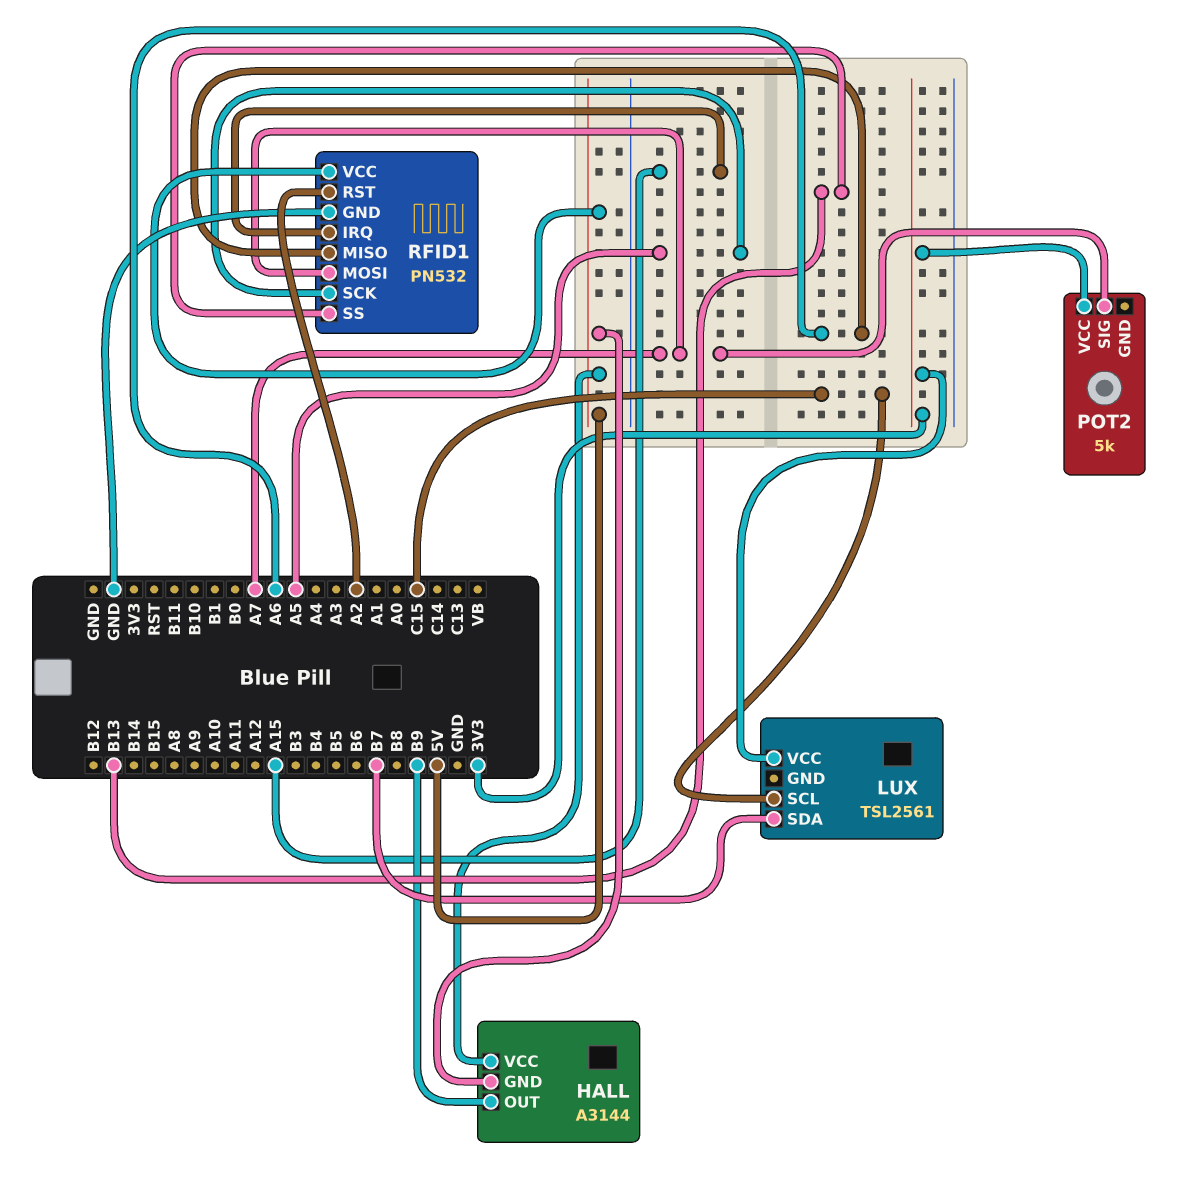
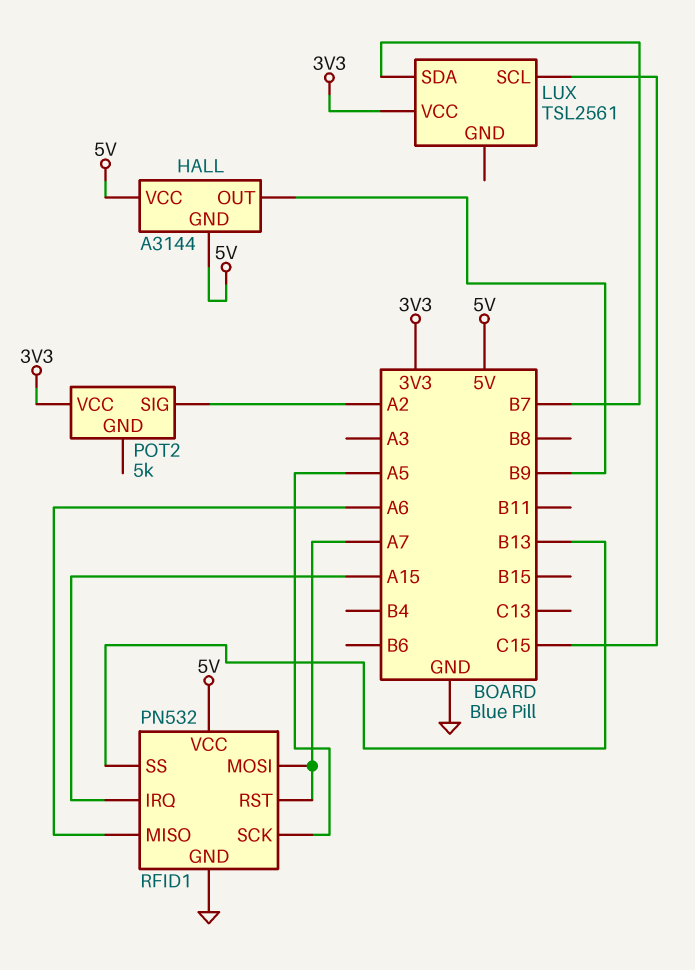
POT2 pin SIG: A7 -> A2
RFID1 pin RST: A2 -> A7

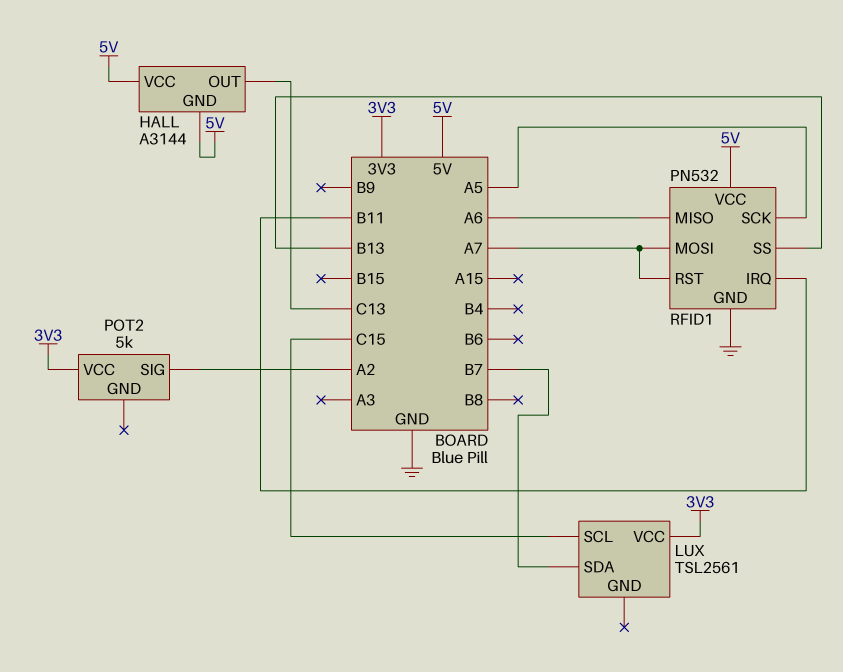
HALL pin OUT: B9 -> C13
RFID1 pin IRQ: A15 -> B11

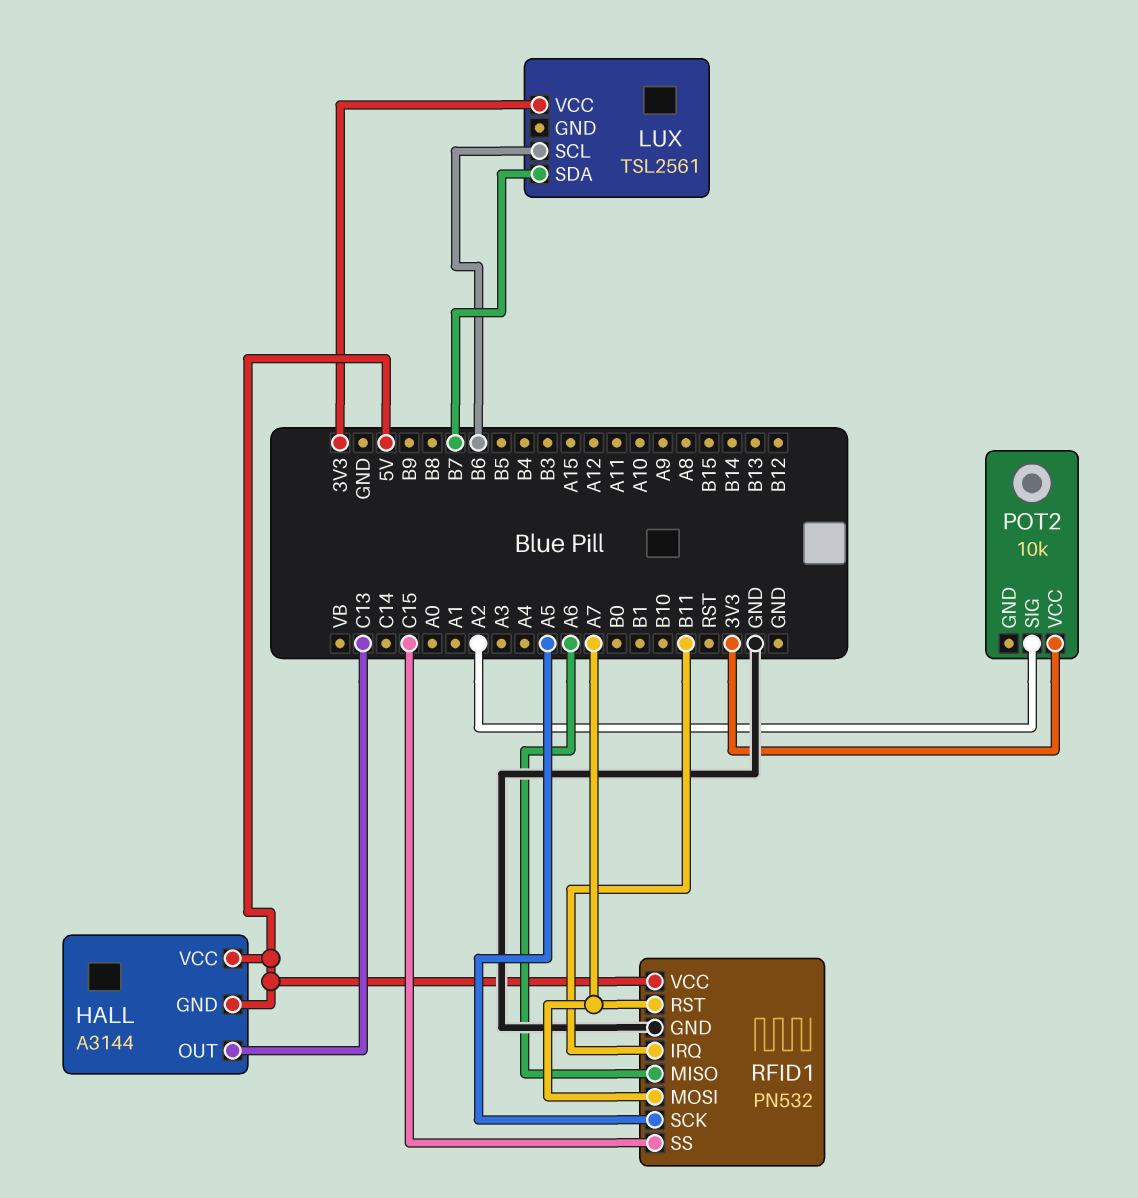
LUX pin SCL: C15 -> B6
POT2: 5k -> 10k
RFID1 pin SS: B13 -> C15

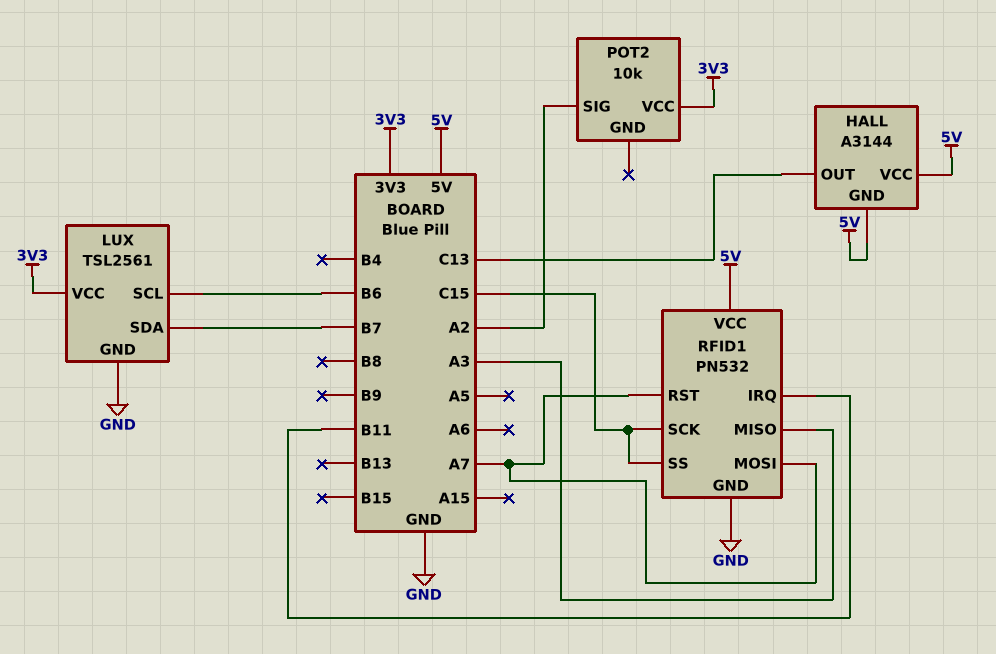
LUX pin GND: none -> GND
RFID1 pin MISO: A6 -> A3
RFID1 pin SCK: A5 -> C15

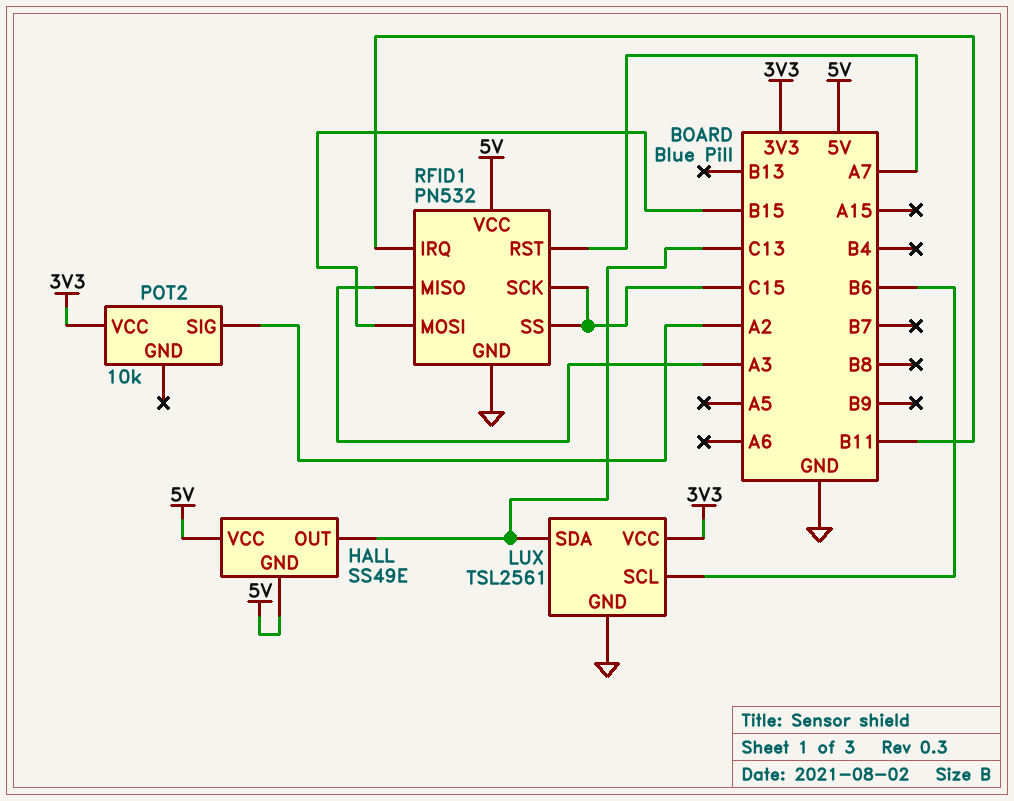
HALL: A3144 -> SS49E
LUX pin SDA: B7 -> C13
RFID1 pin MOSI: A7 -> B15

